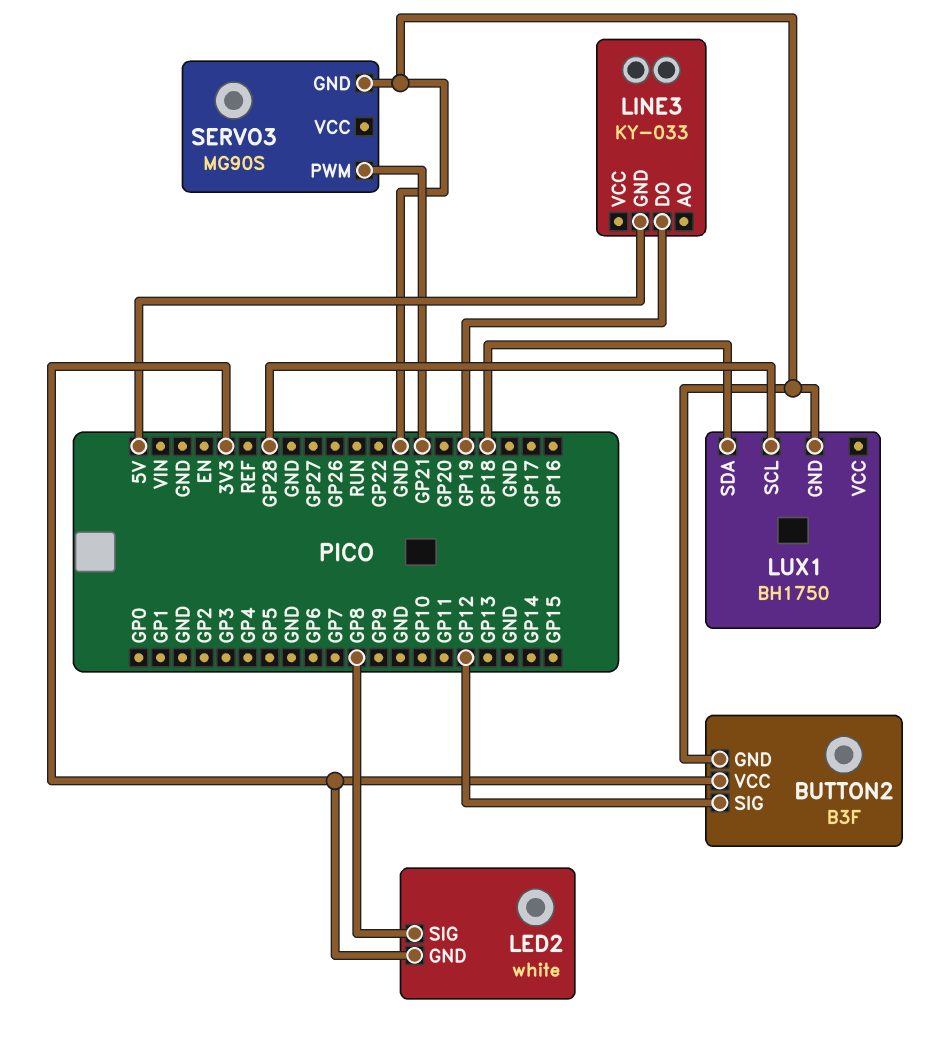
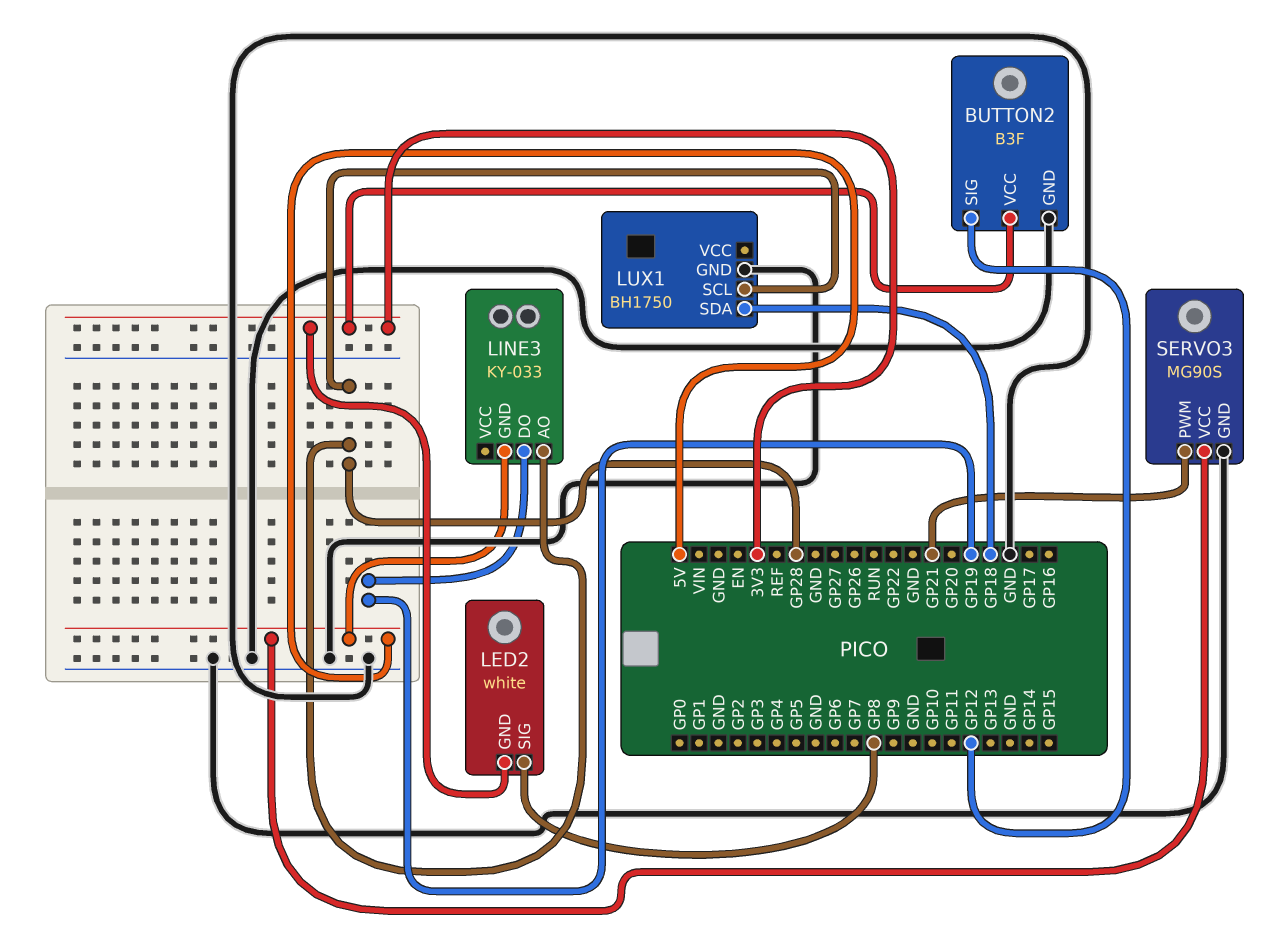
LINE3 pin AO: none -> GP28
SERVO3 pin VCC: none -> 5V

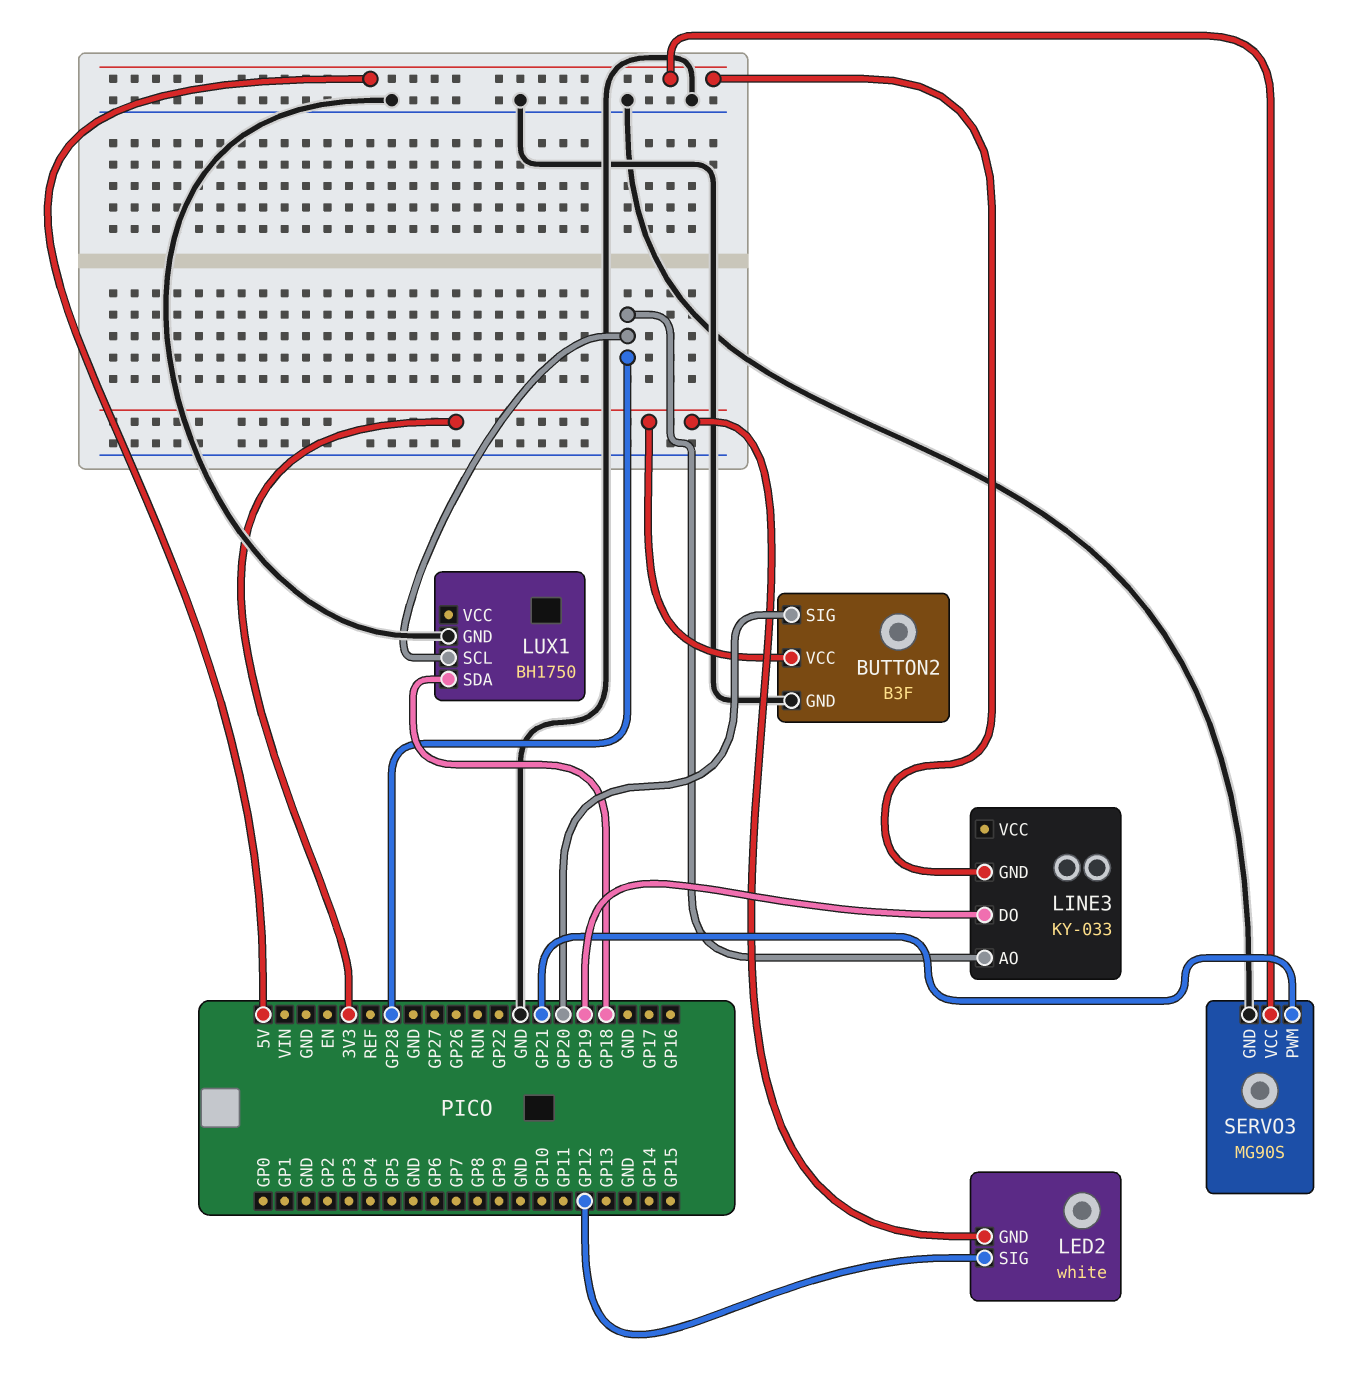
BUTTON2 pin SIG: GP12 -> GP20
LED2 pin SIG: GP8 -> GP12

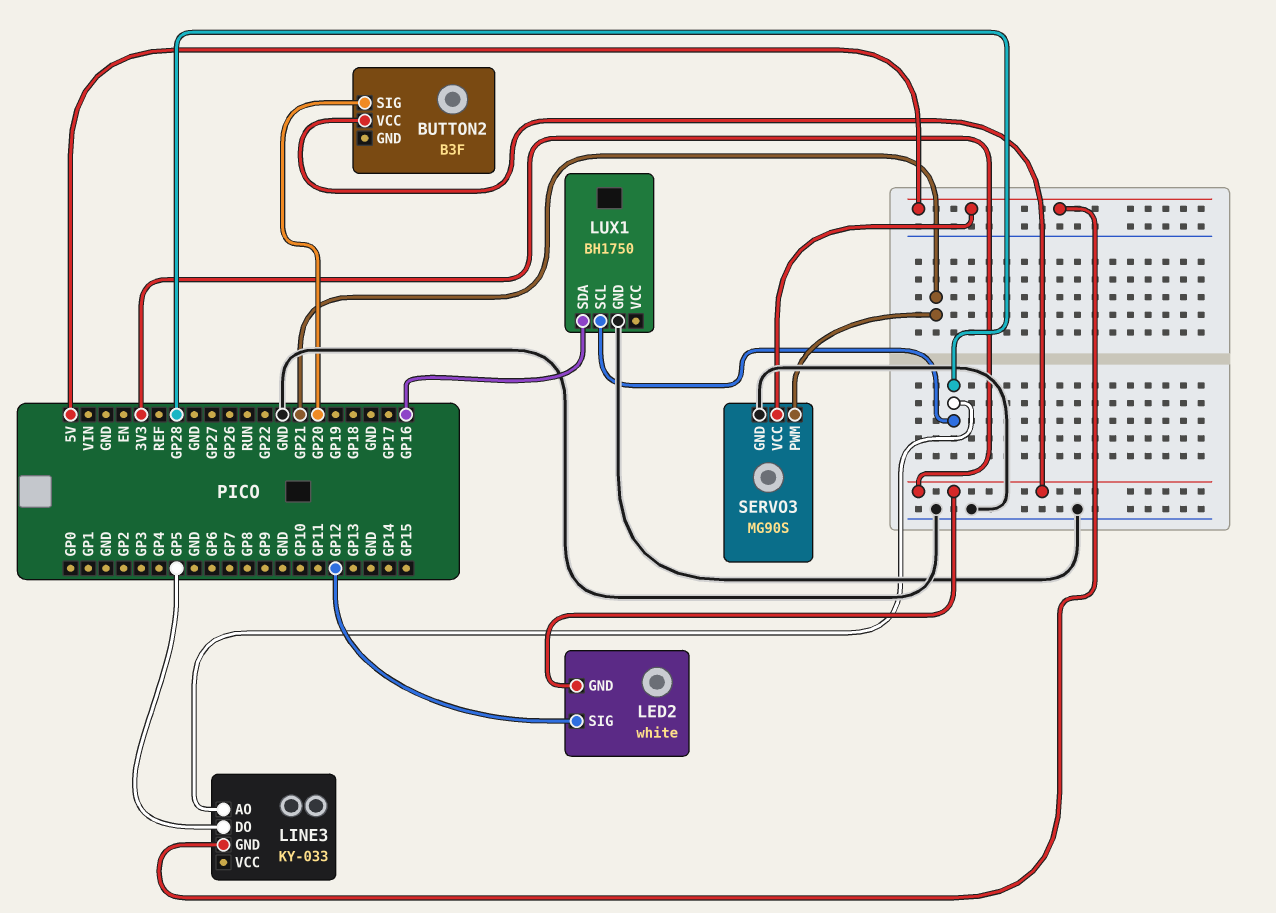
BUTTON2 pin GND: GND -> none
LINE3 pin DO: GP19 -> GP5
LUX1 pin SDA: GP18 -> GP16

